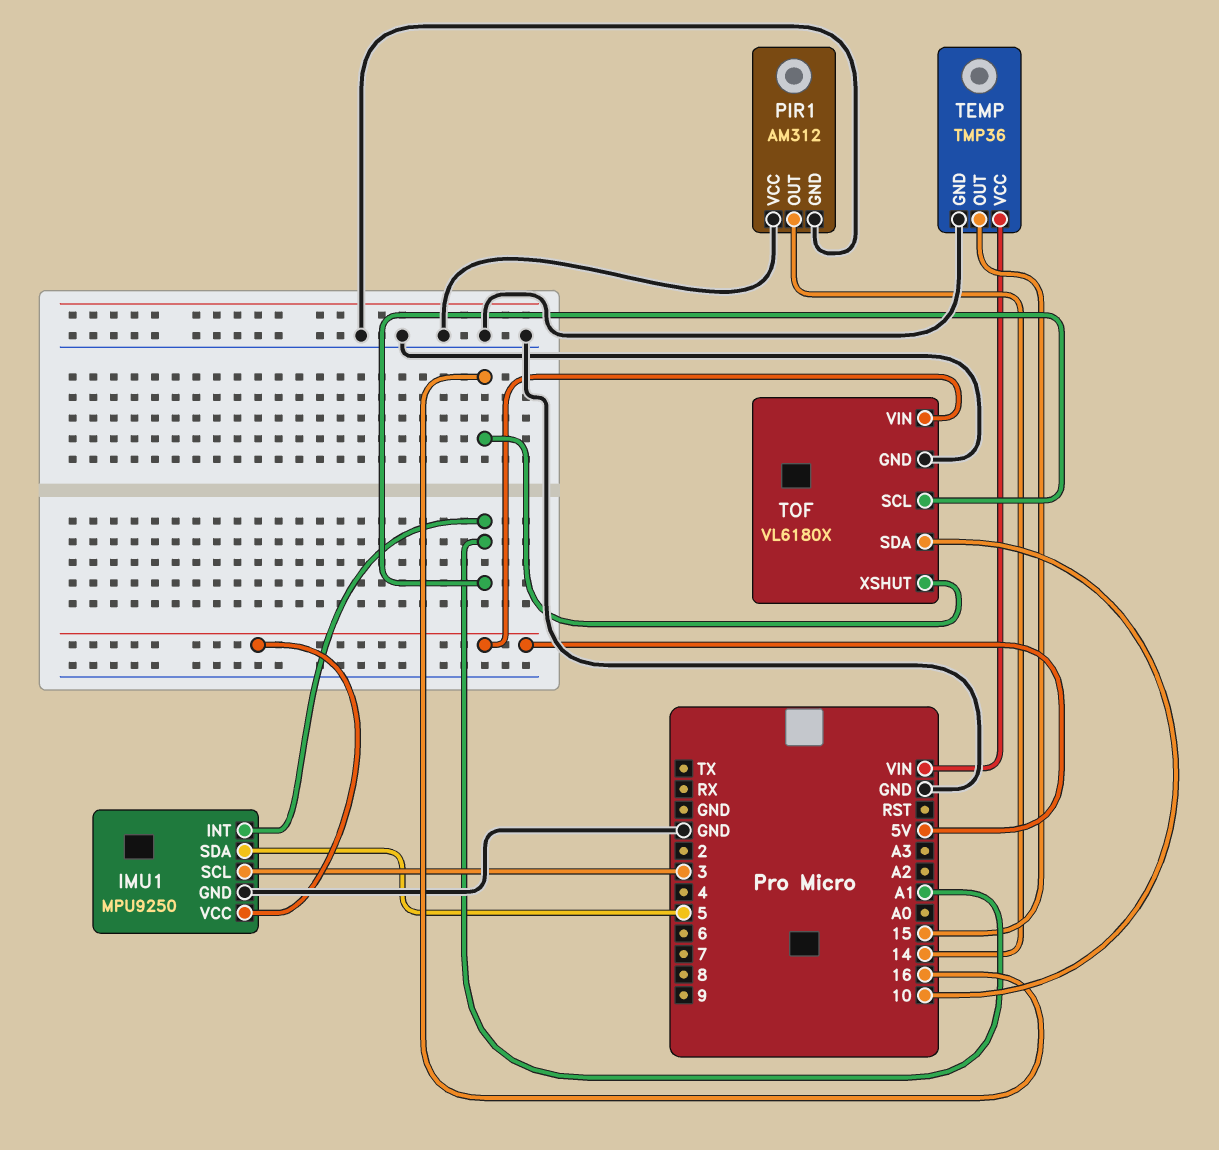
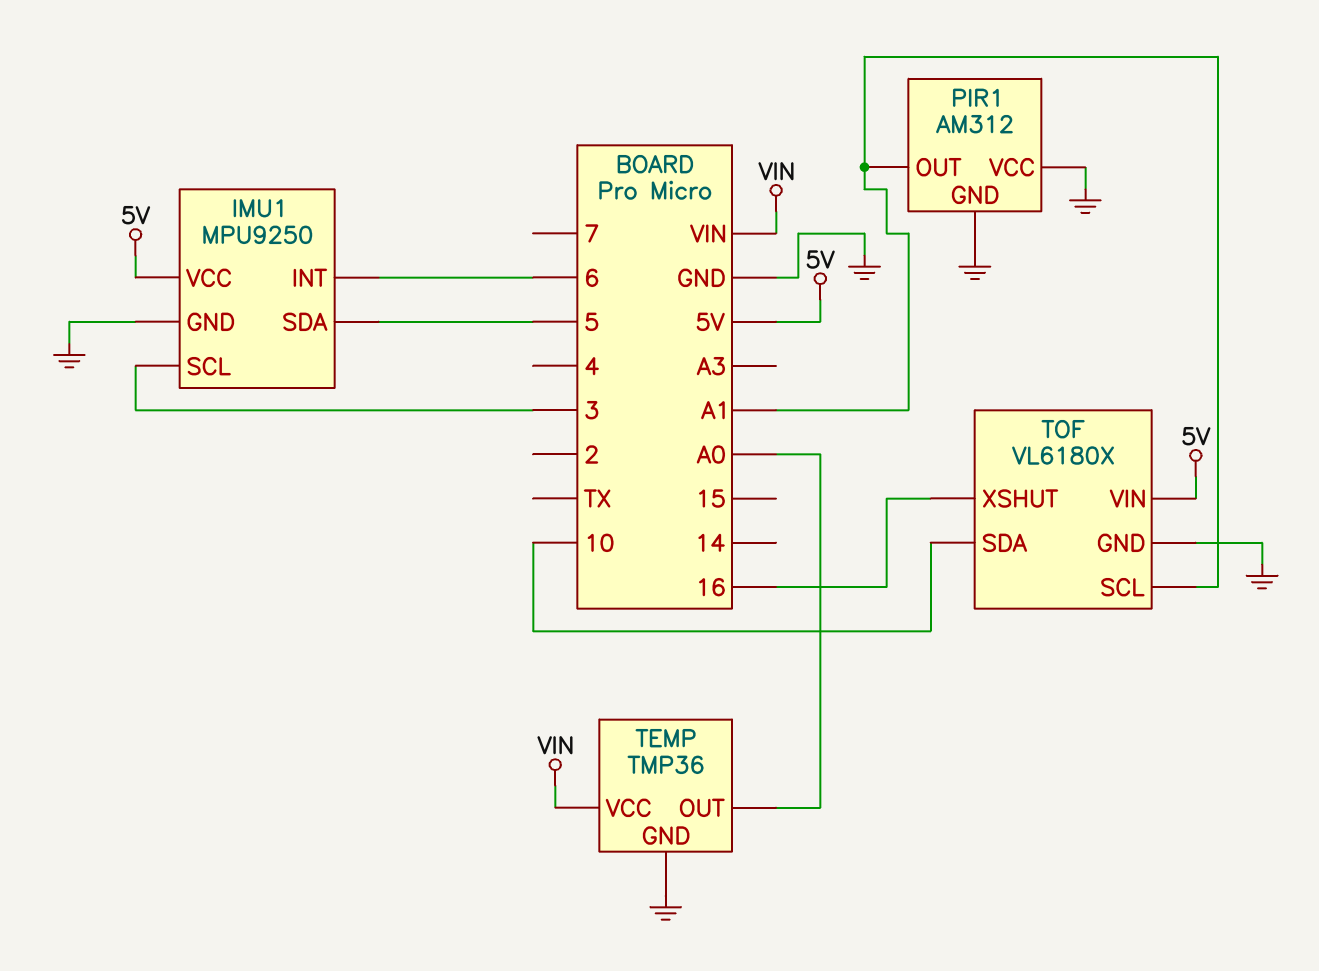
IMU1 pin INT: A1 -> 6
PIR1 pin OUT: 14 -> A1
TEMP pin OUT: 15 -> A0

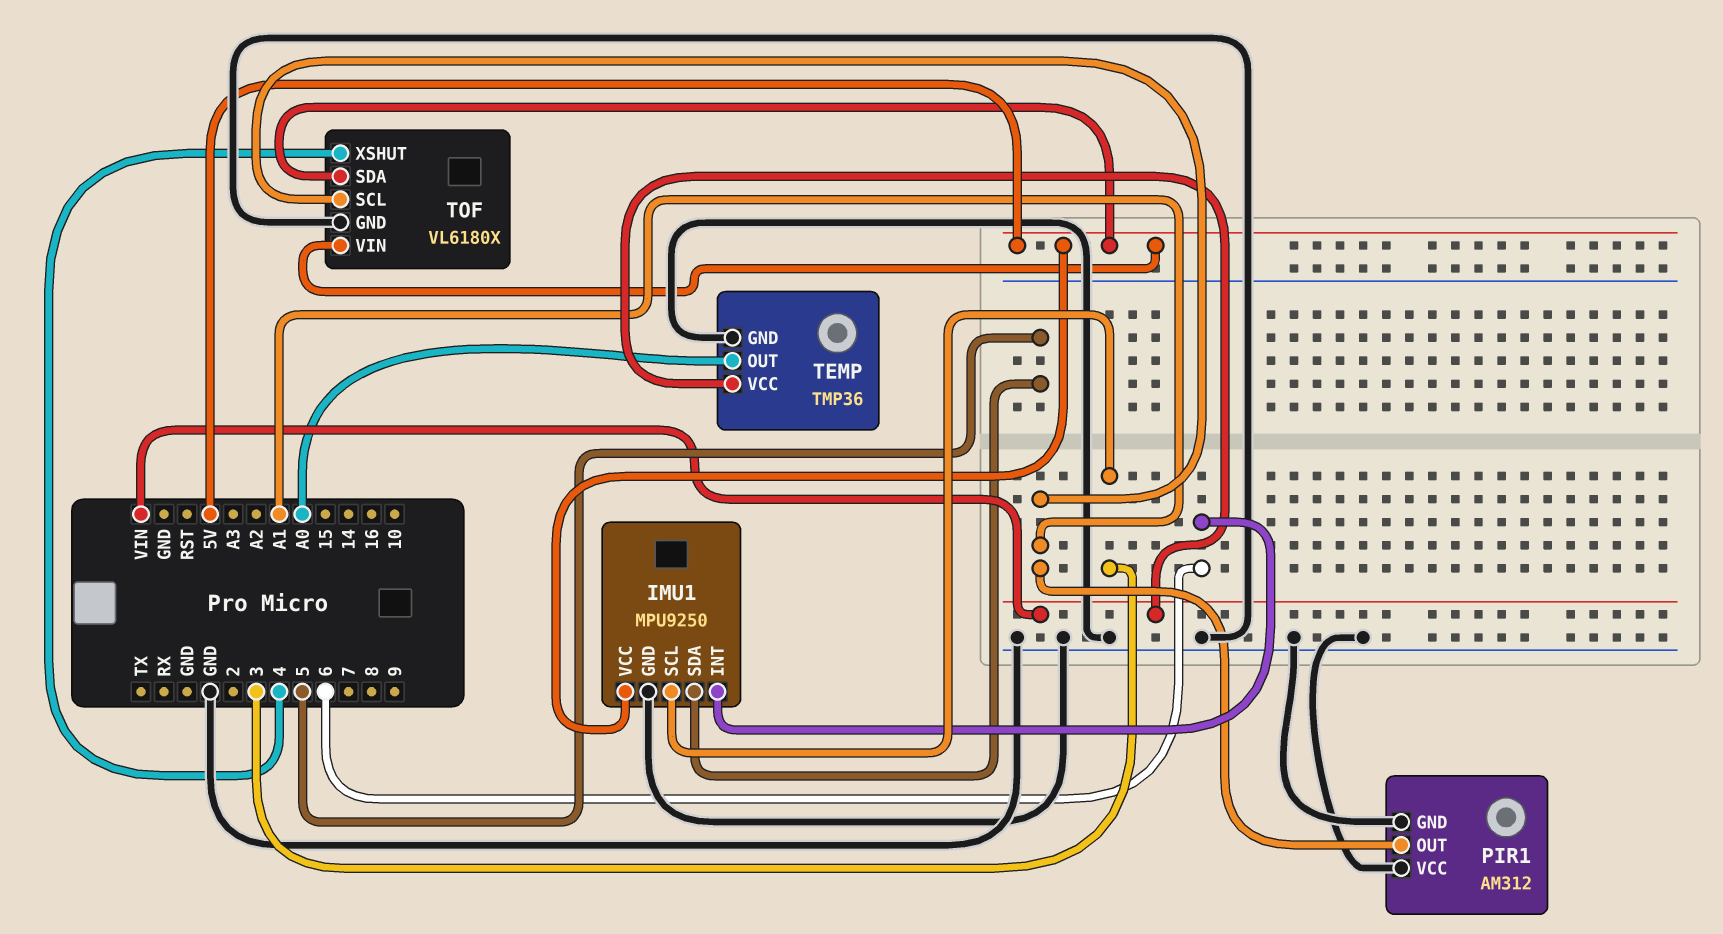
TOF pin SDA: 10 -> 5V
TOF pin XSHUT: 16 -> 4

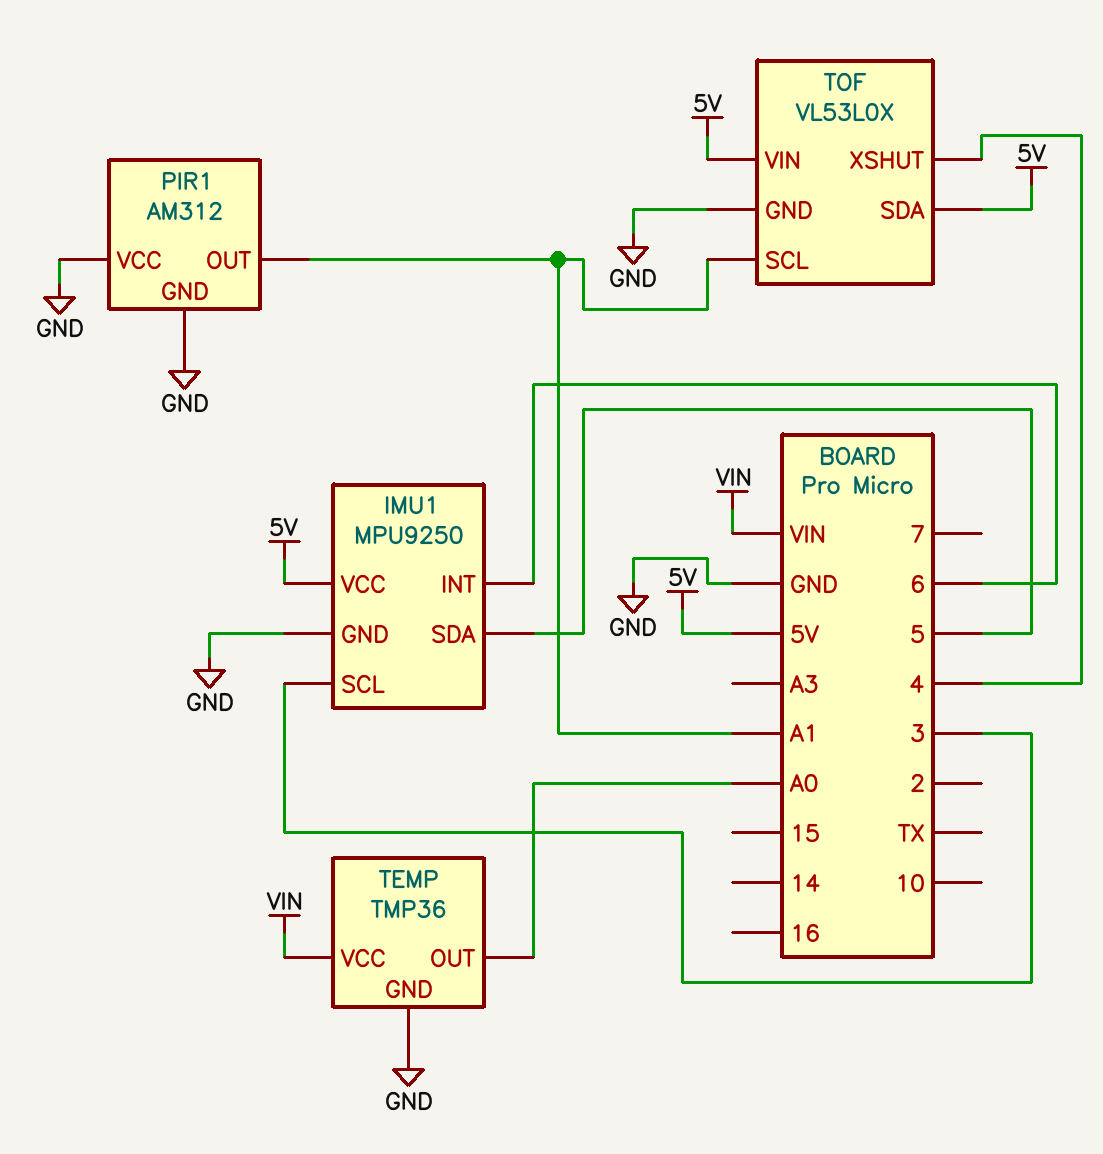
TOF: VL6180X -> VL53L0X

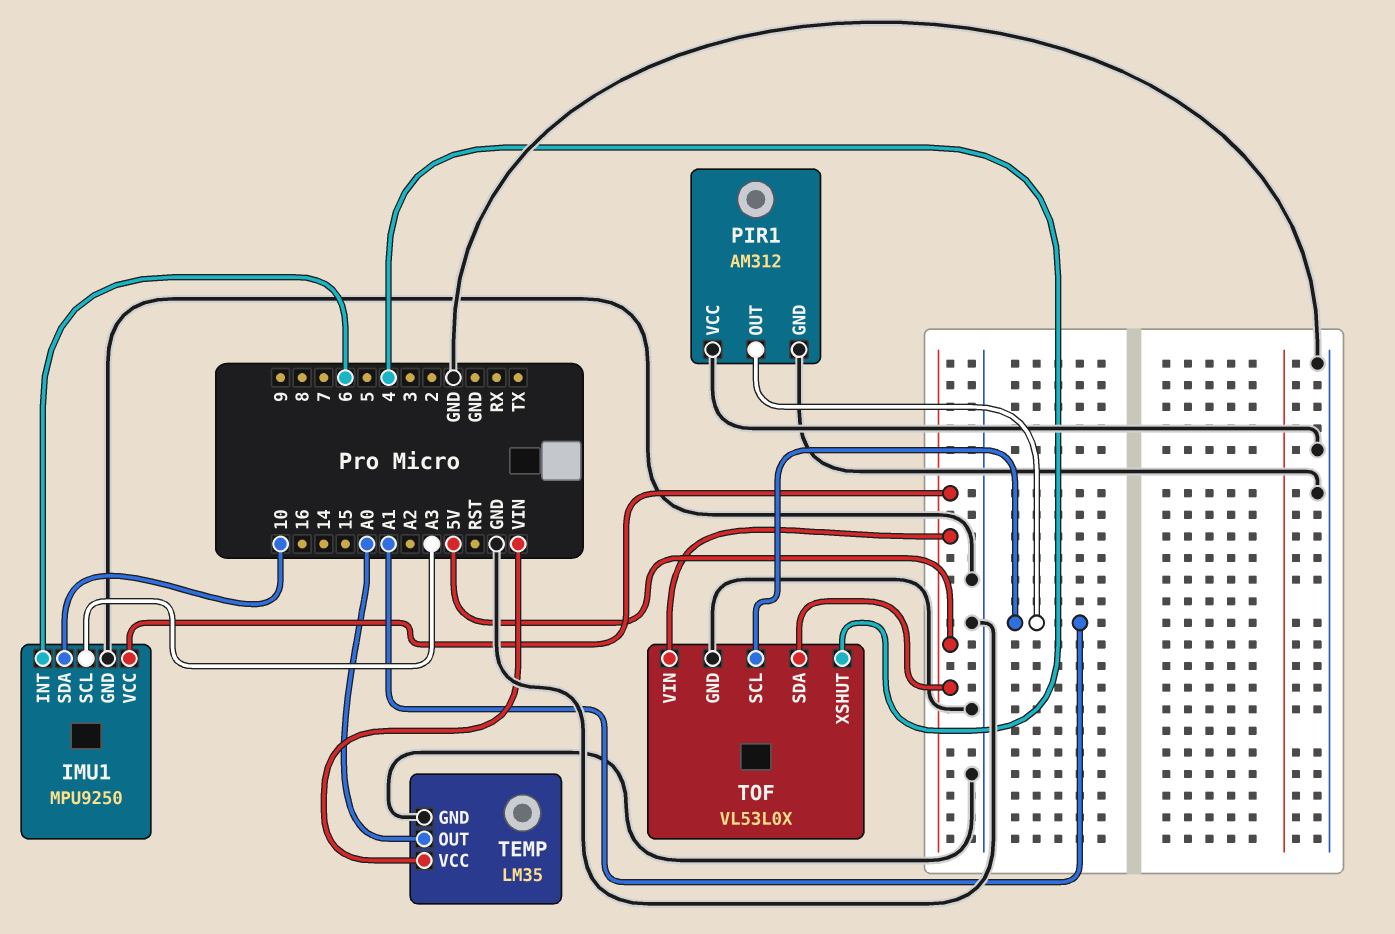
IMU1 pin SCL: 3 -> A3
IMU1 pin SDA: 5 -> 10
TEMP: TMP36 -> LM35

